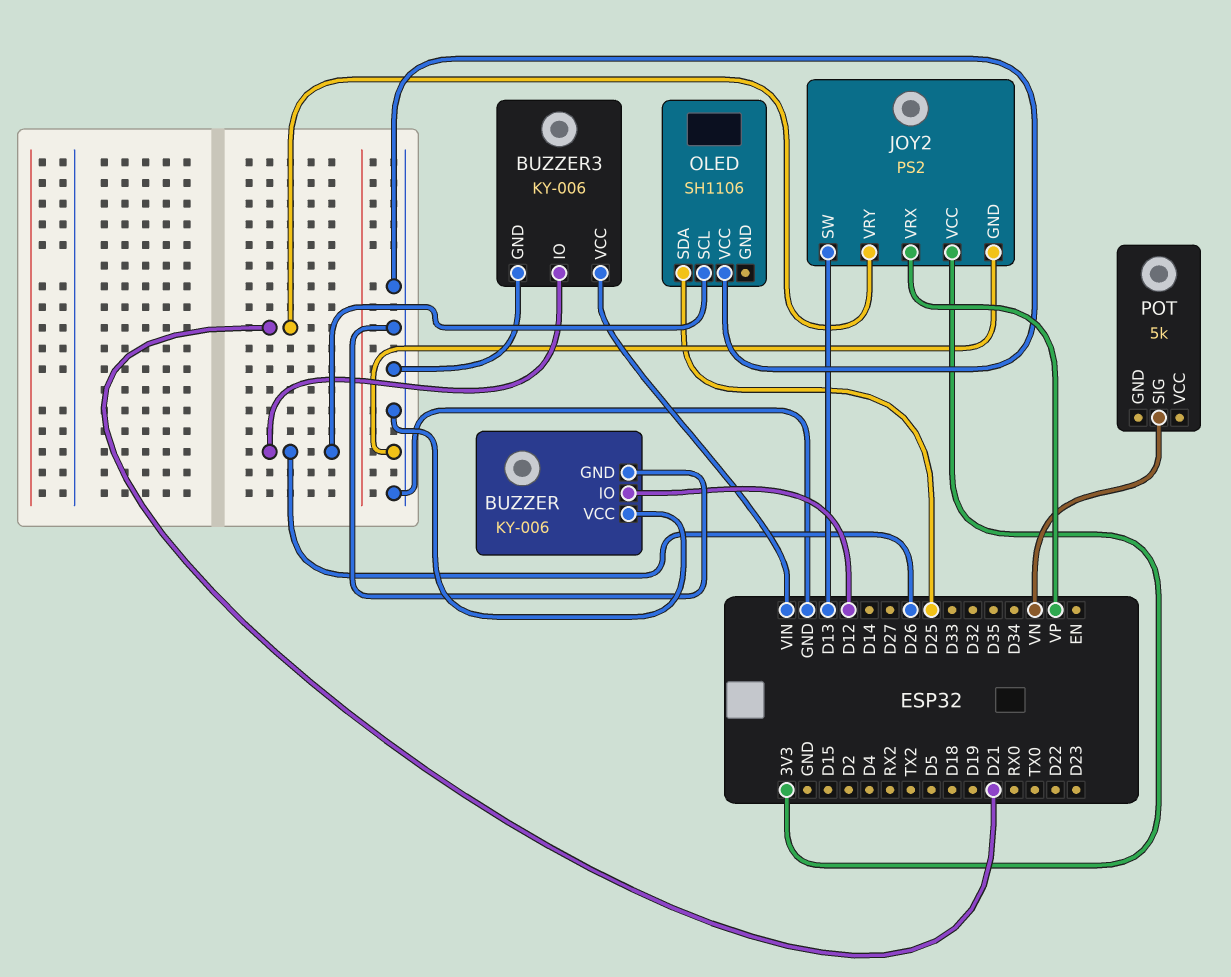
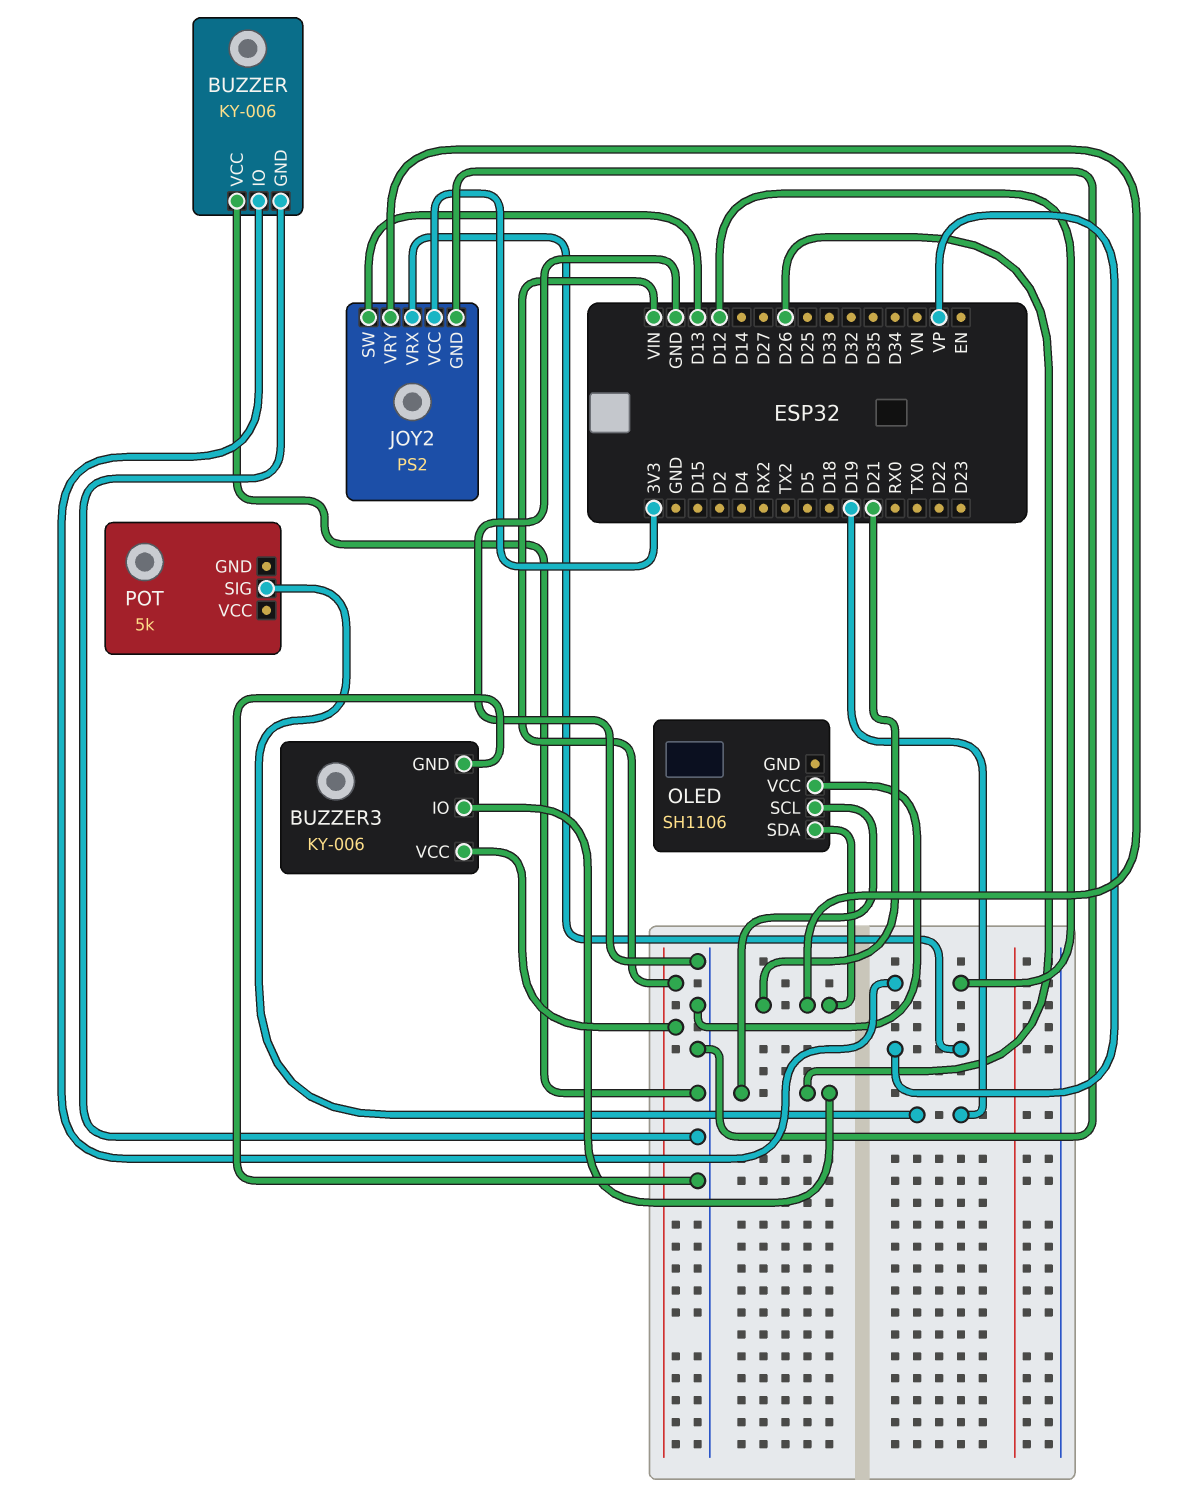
OLED pin SDA: D25 -> D21
POT pin SIG: VN -> D19

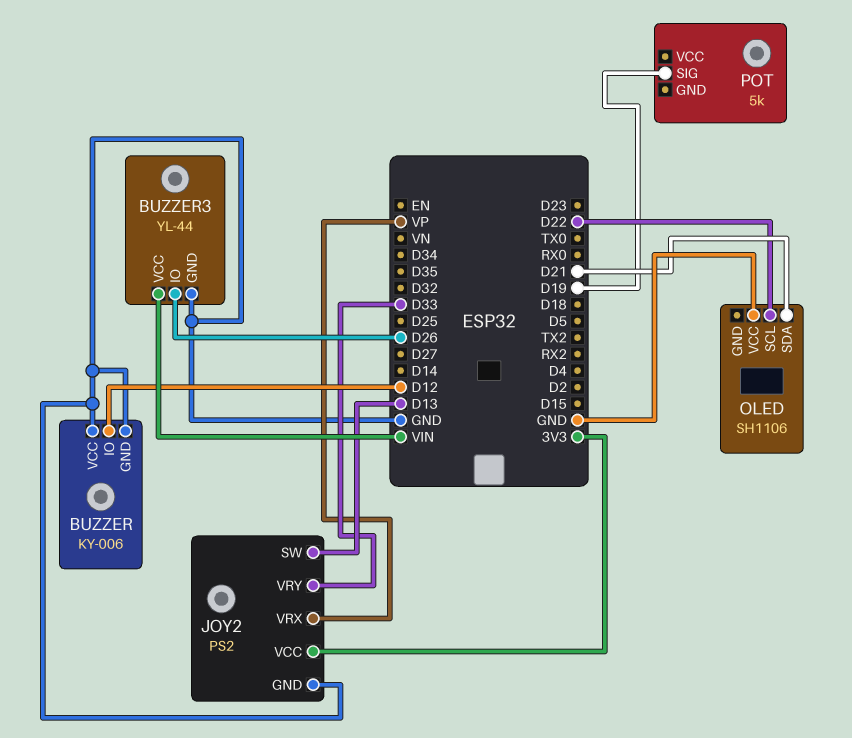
BUZZER3: KY-006 -> YL-44
JOY2 pin VRY: D21 -> D33
OLED pin SCL: D26 -> D22

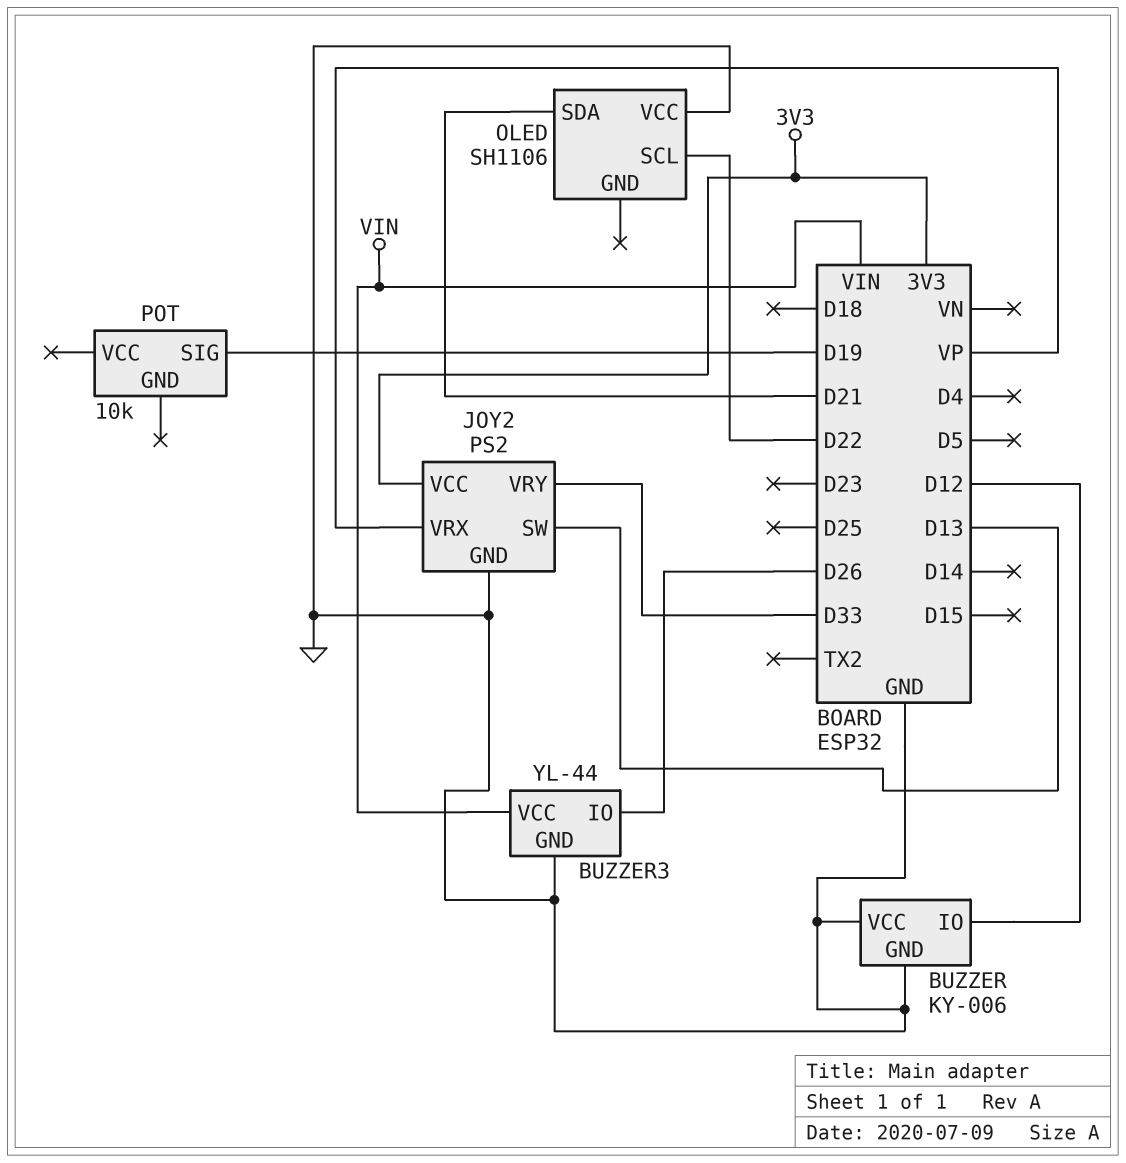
POT: 5k -> 10k

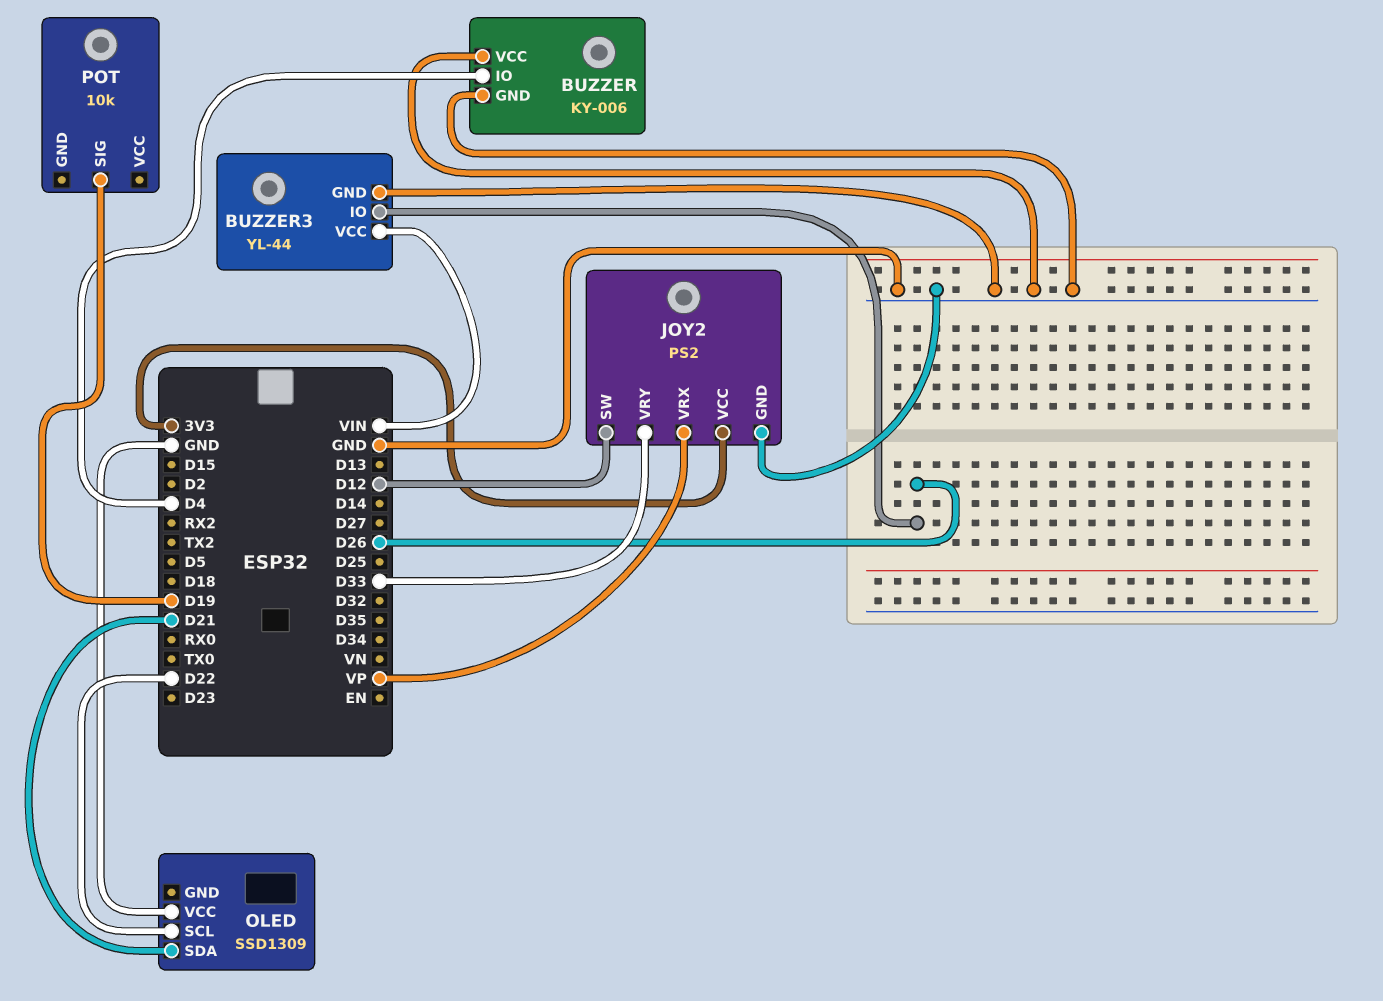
BUZZER pin IO: D12 -> D4
JOY2 pin SW: D13 -> D12
OLED: SH1106 -> SSD1309

